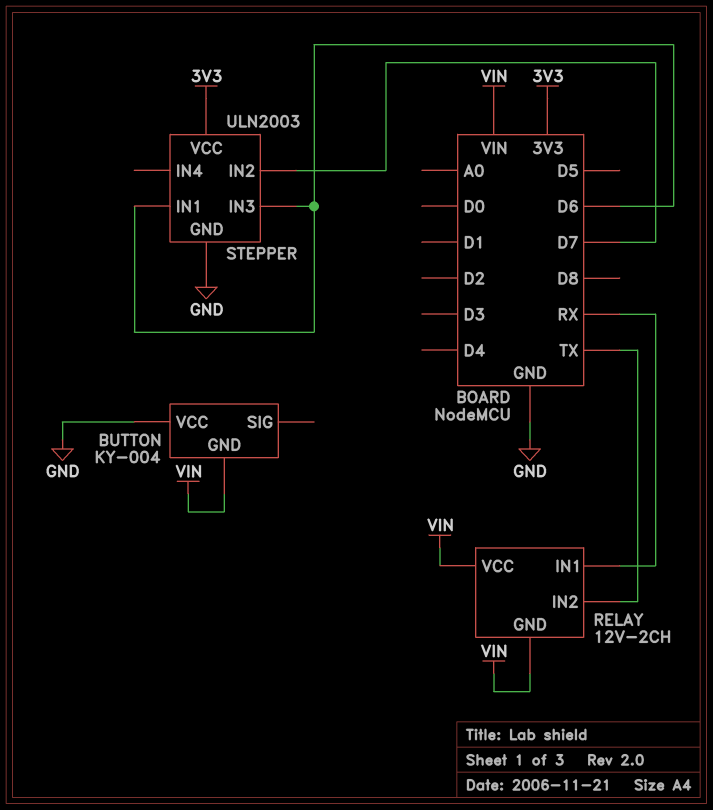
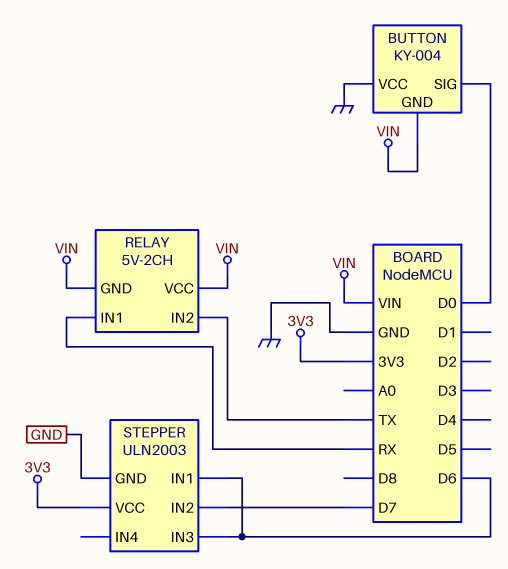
BUTTON pin SIG: none -> D0
RELAY: 12V-2CH -> 5V-2CH

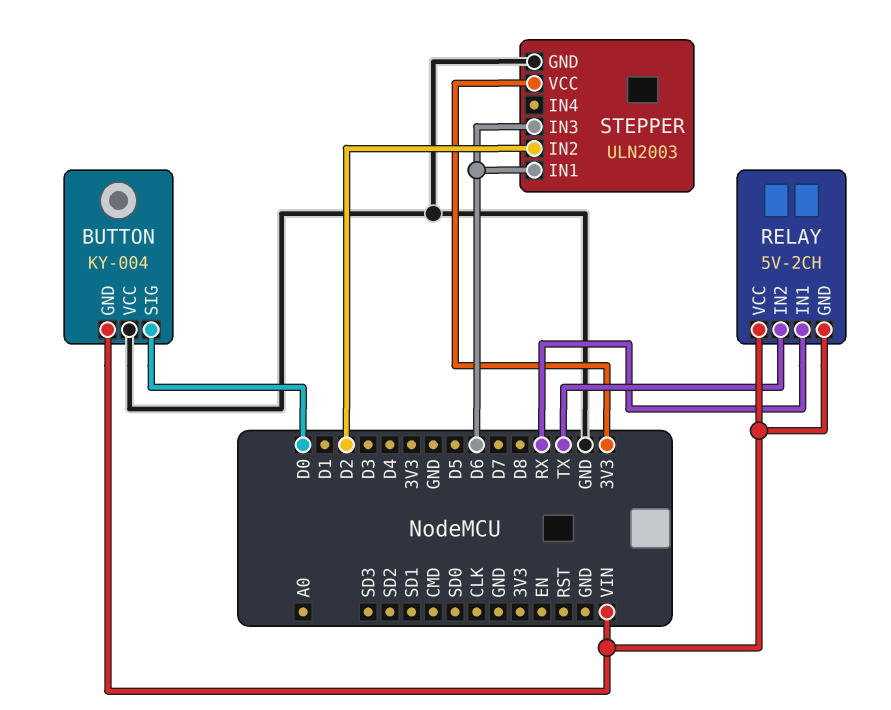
STEPPER pin IN2: D7 -> D2

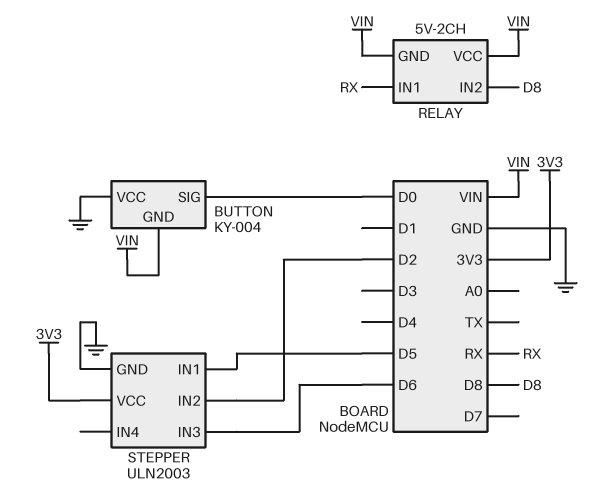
RELAY pin IN2: TX -> D8
STEPPER pin IN1: D6 -> D5

